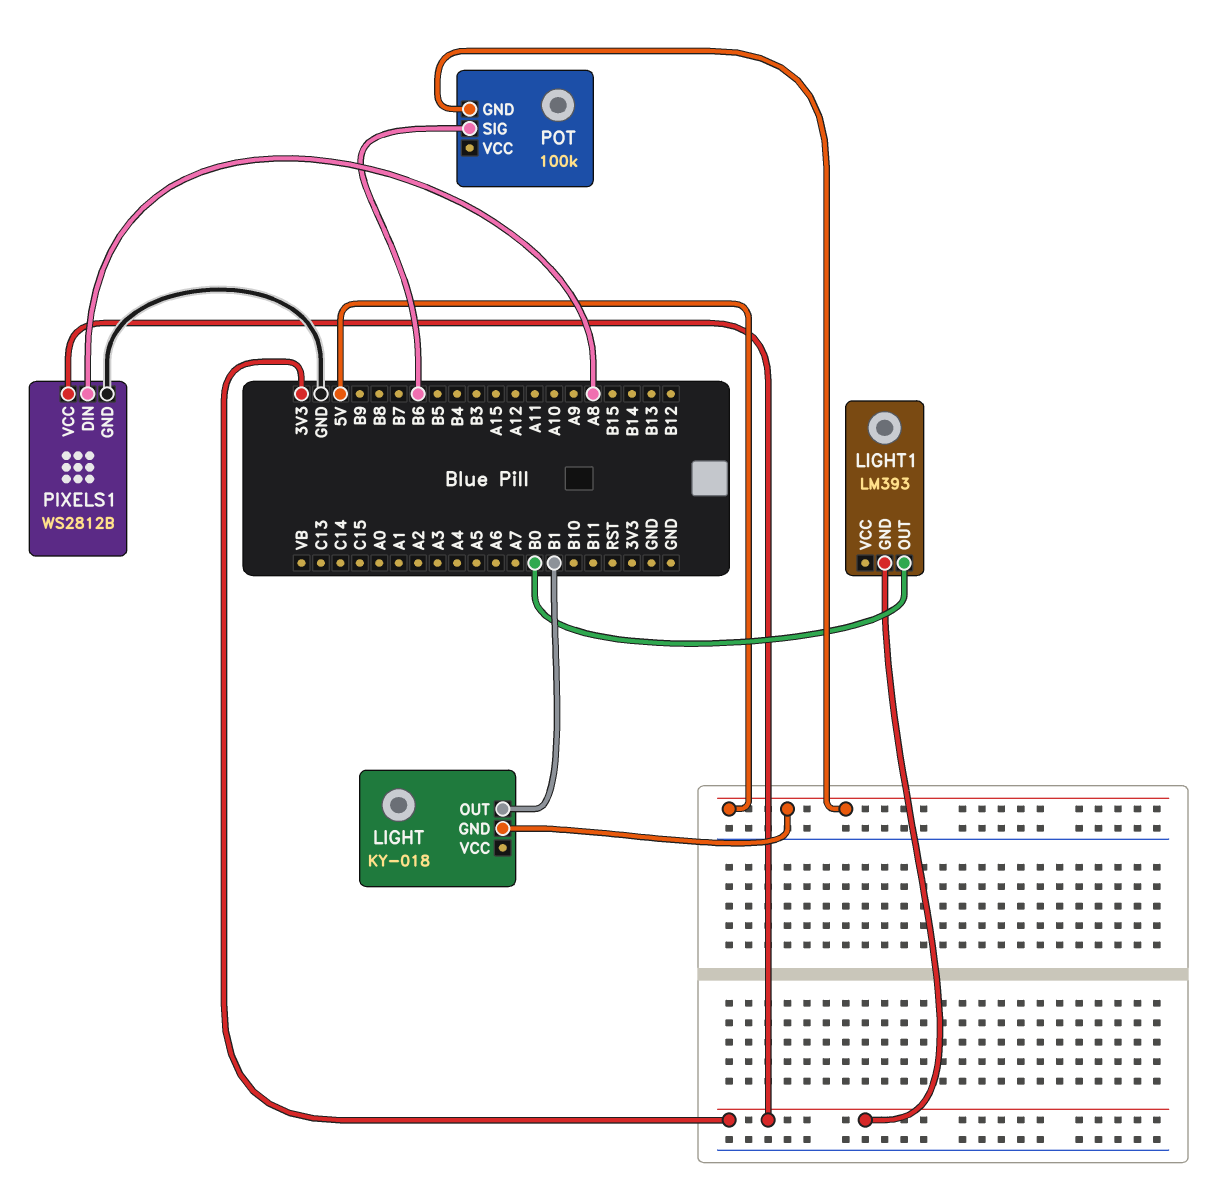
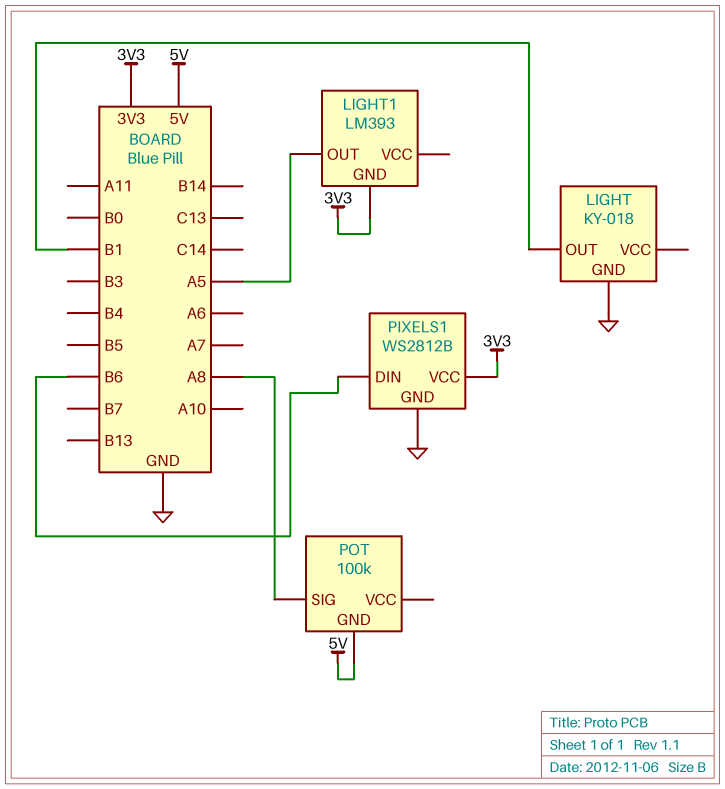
LIGHT pin GND: 5V -> GND
LIGHT1 pin OUT: B0 -> A5
PIXELS1 pin DIN: A8 -> B6
POT pin SIG: B6 -> A8

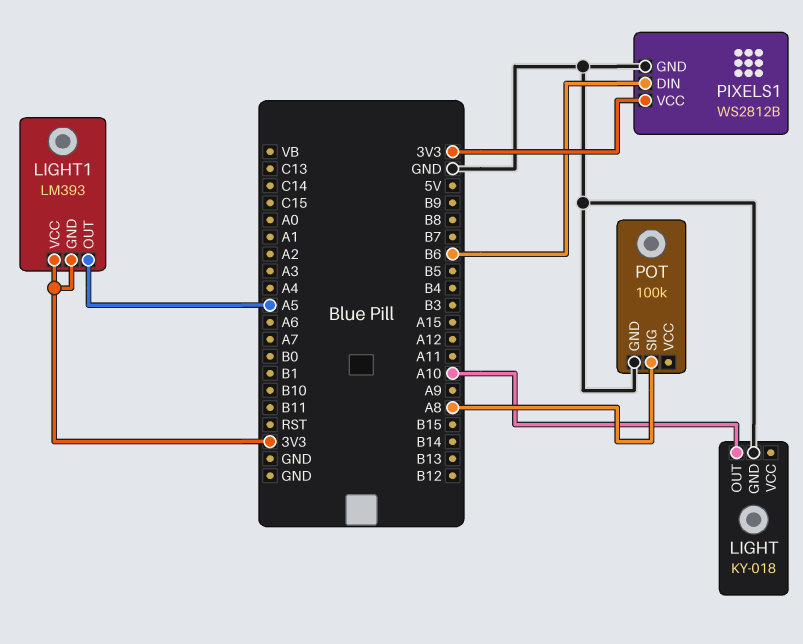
LIGHT pin OUT: B1 -> A10
LIGHT1 pin VCC: none -> 3V3
POT pin GND: 5V -> GND

